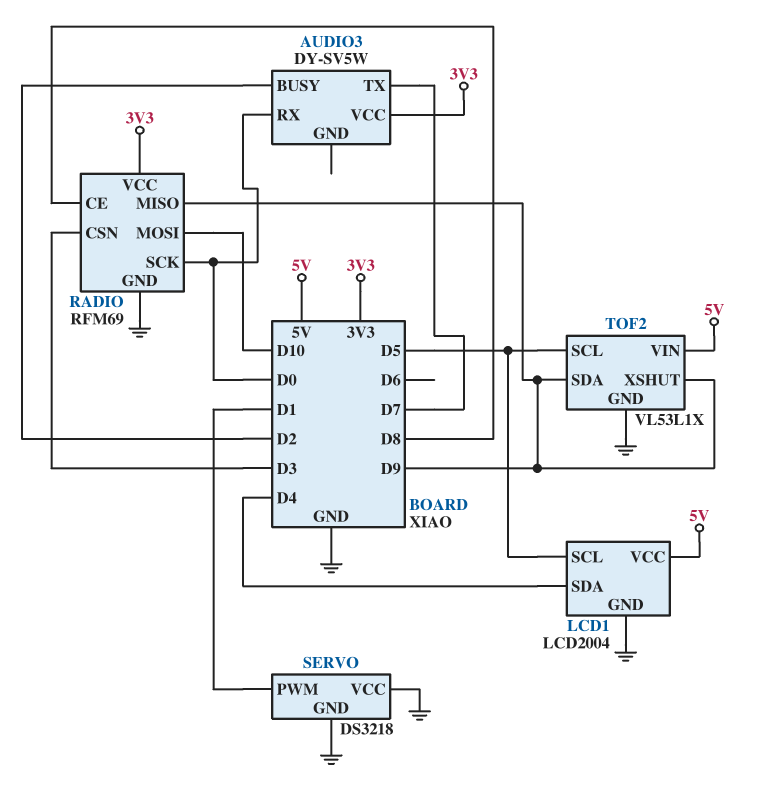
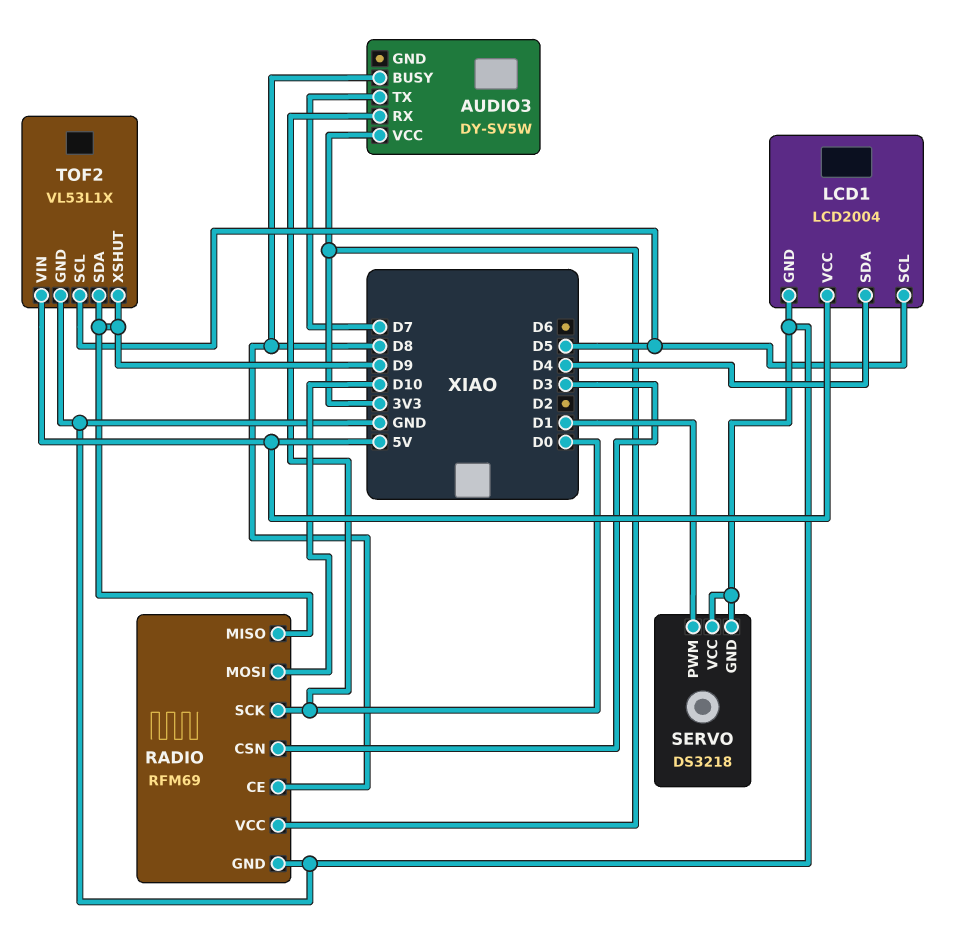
AUDIO3 pin BUSY: D2 -> D8

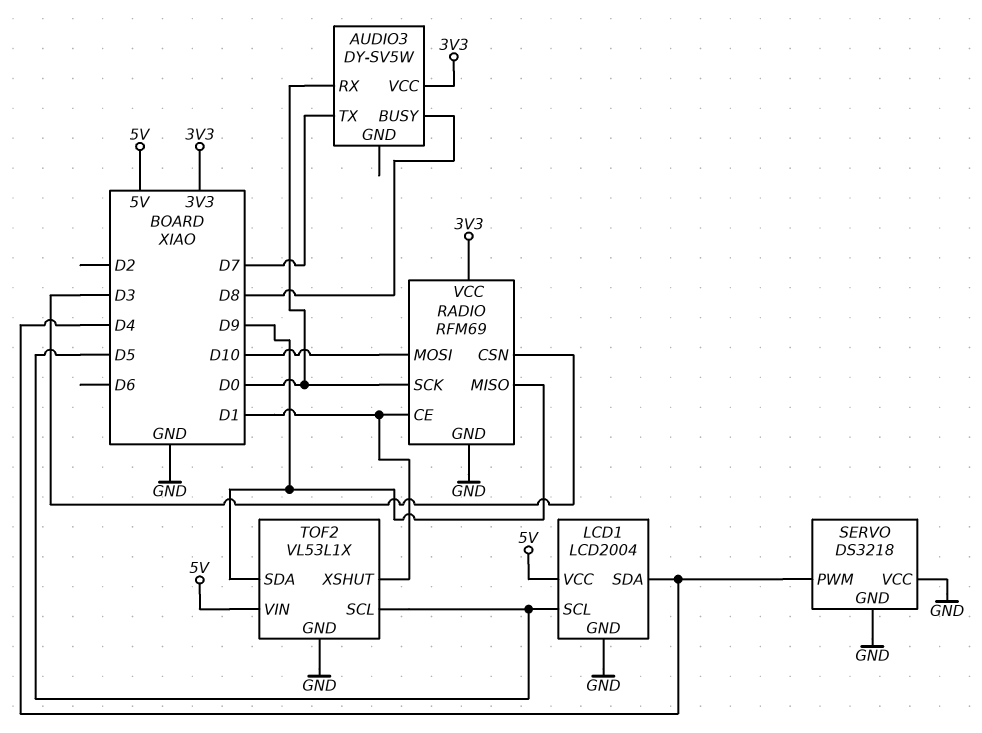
RADIO pin CE: D8 -> D1
SERVO pin PWM: D1 -> D4
TOF2 pin XSHUT: D9 -> D1

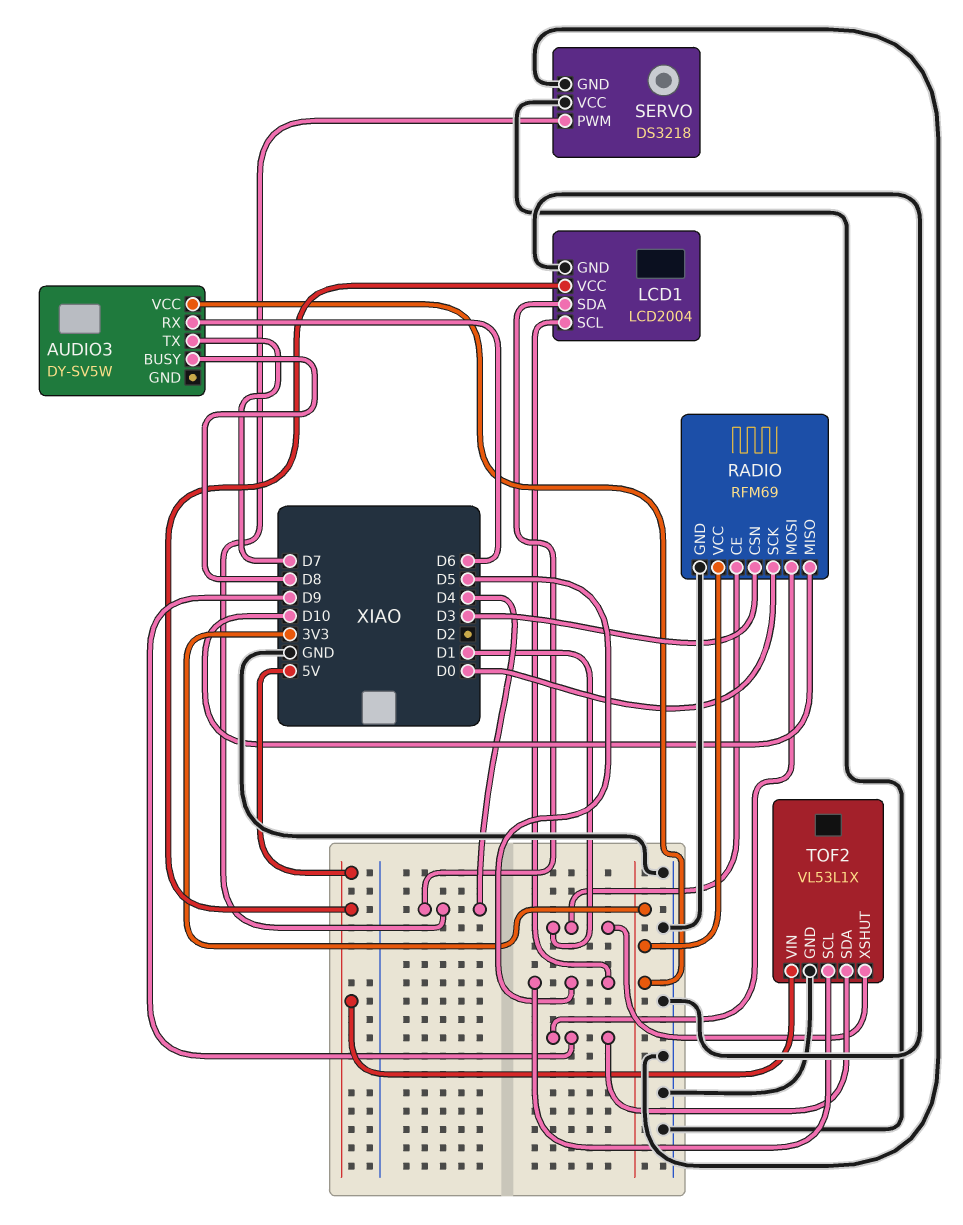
AUDIO3 pin RX: D0 -> D6
RADIO pin MISO: D9 -> D10
RADIO pin MOSI: D10 -> D9

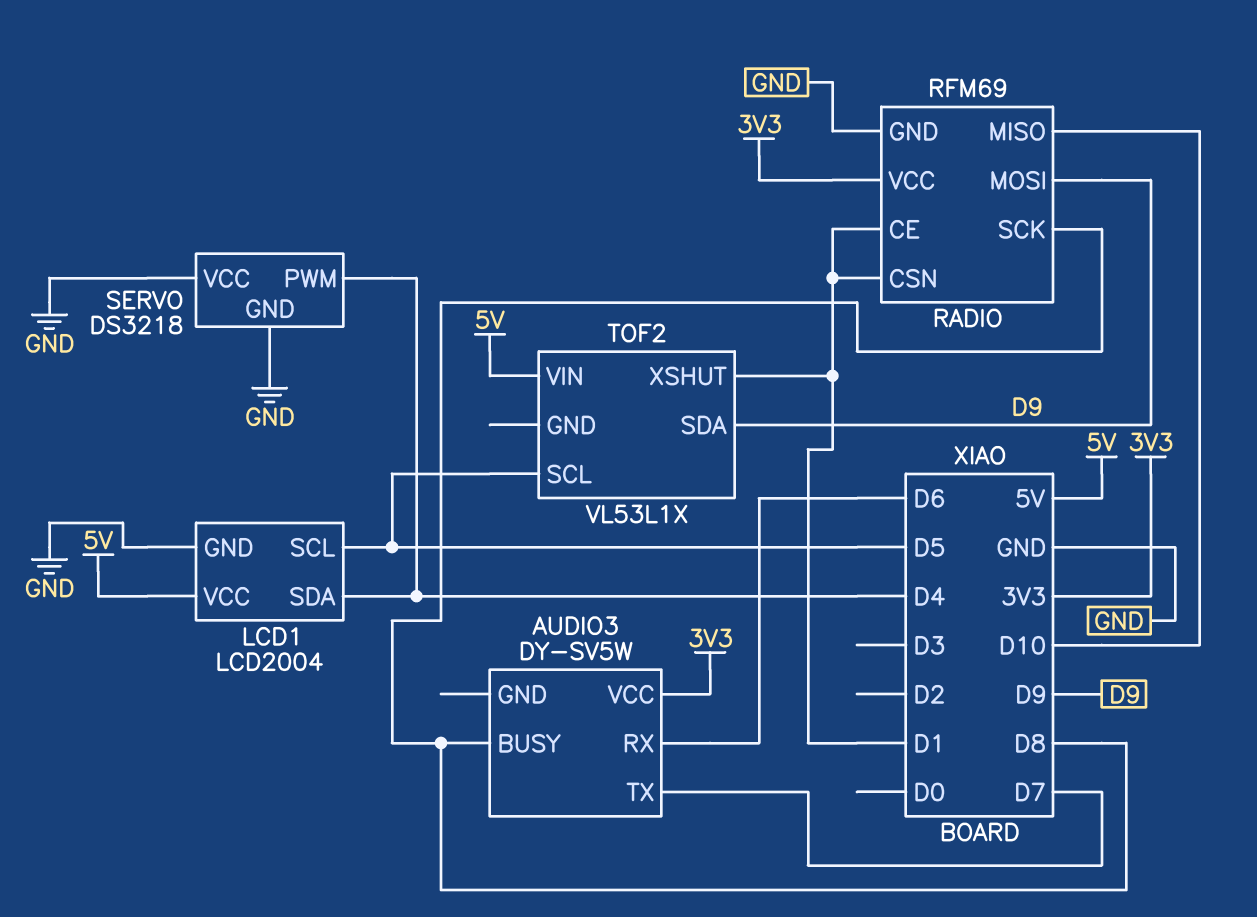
RADIO pin CSN: D3 -> D1
RADIO pin SCK: D0 -> D8
TOF2 pin GND: GND -> none

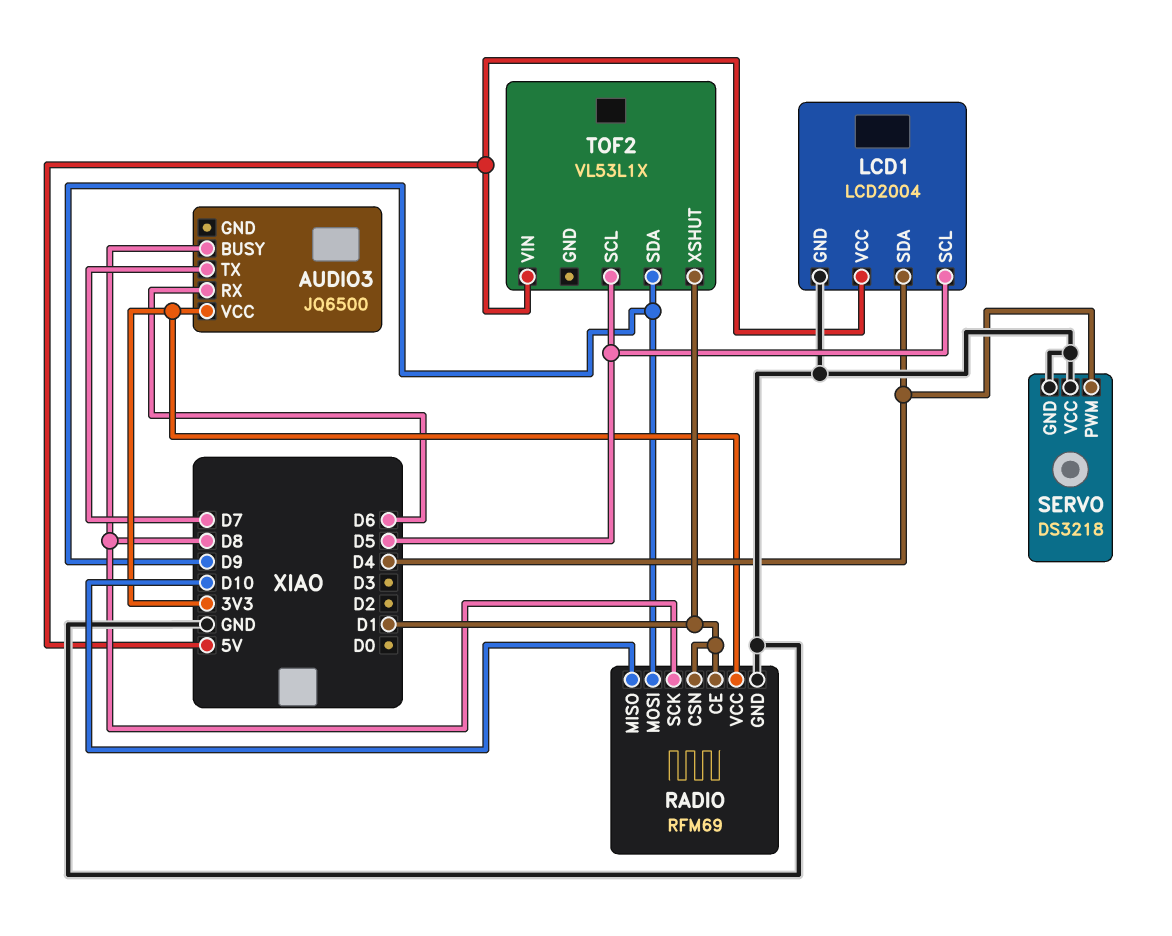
AUDIO3: DY-SV5W -> JQ6500

